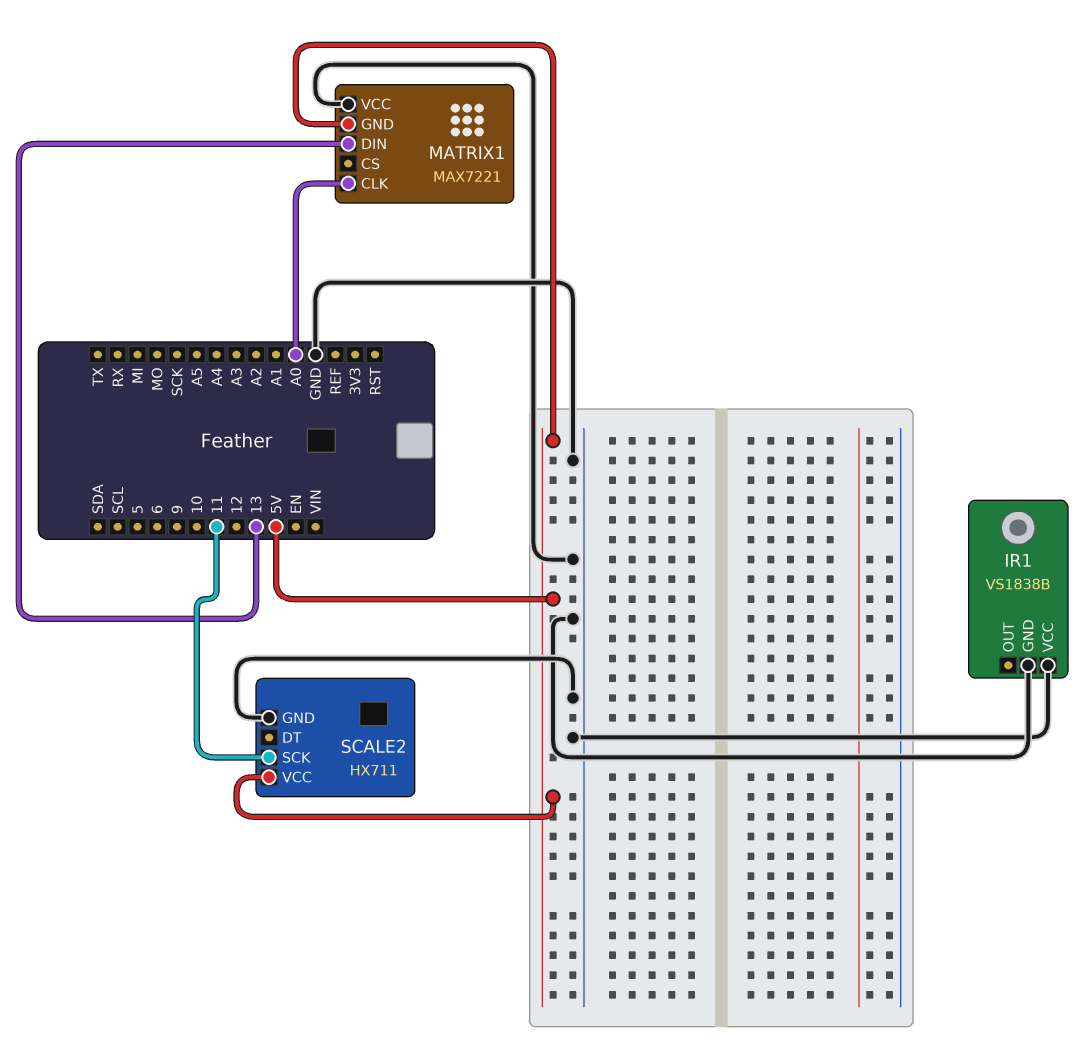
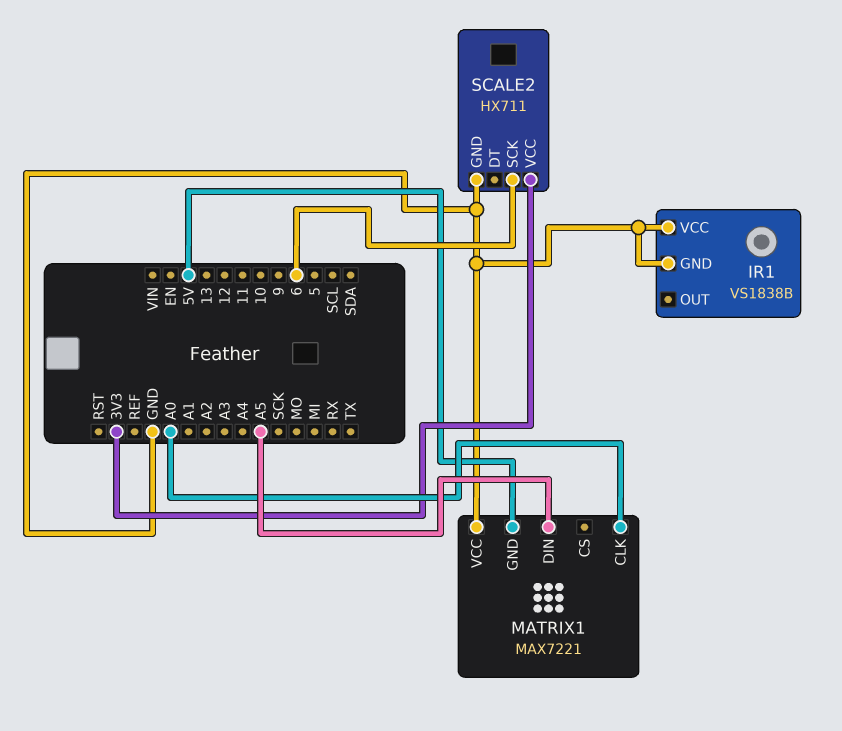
MATRIX1 pin DIN: 13 -> A5
SCALE2 pin SCK: 11 -> 6
SCALE2 pin VCC: 5V -> 3V3

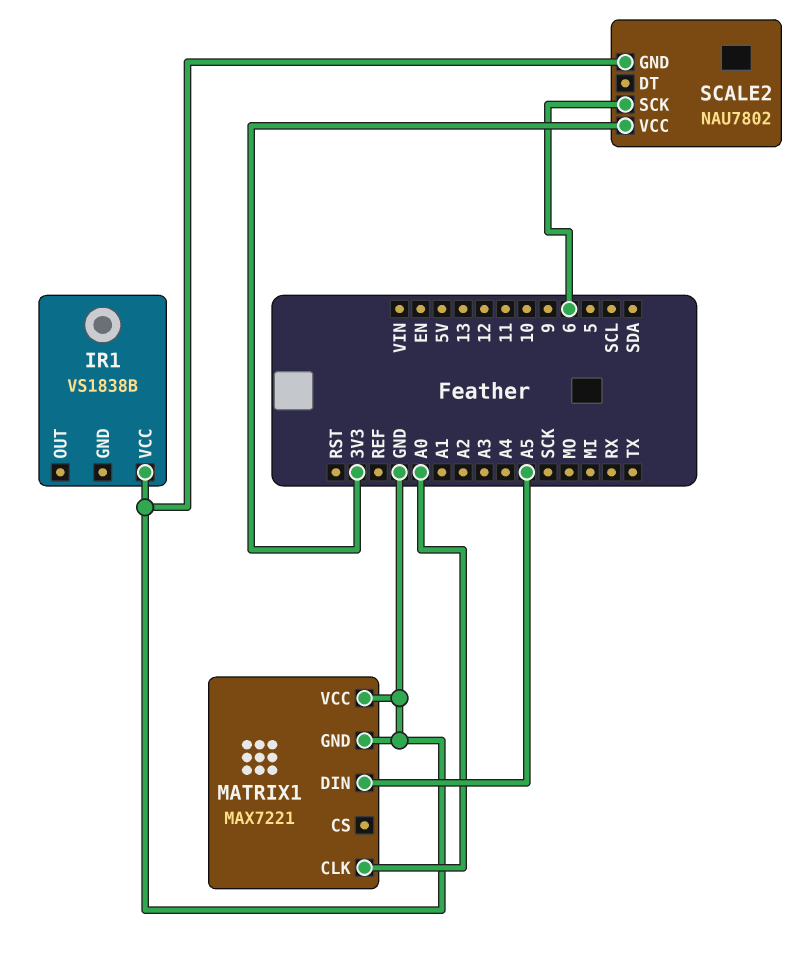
IR1 pin GND: GND -> none
MATRIX1 pin GND: 5V -> GND
SCALE2: HX711 -> NAU7802

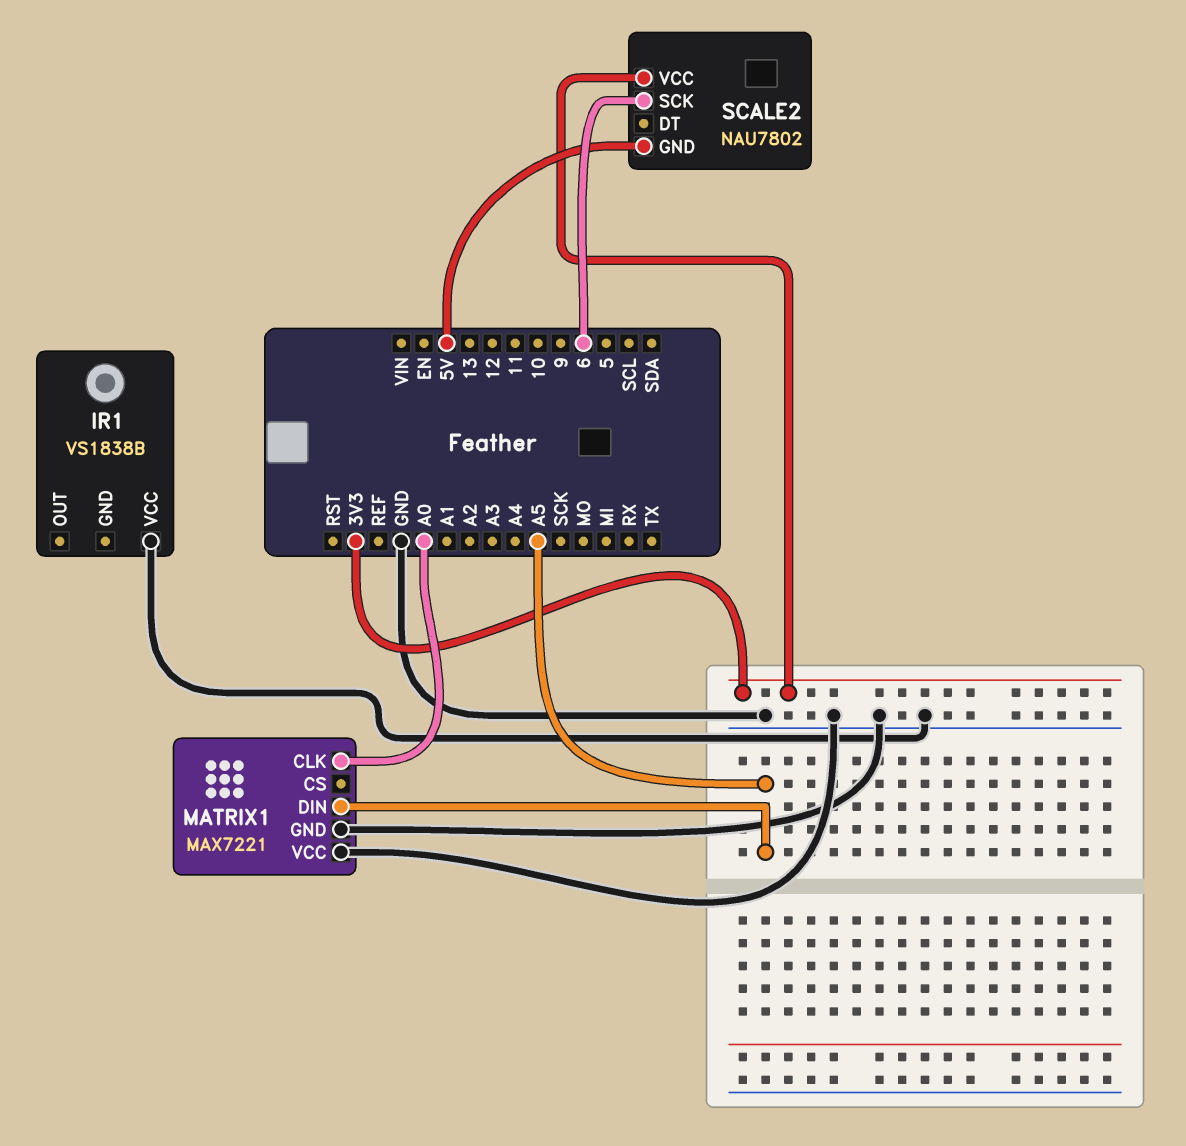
SCALE2 pin GND: GND -> 5V

